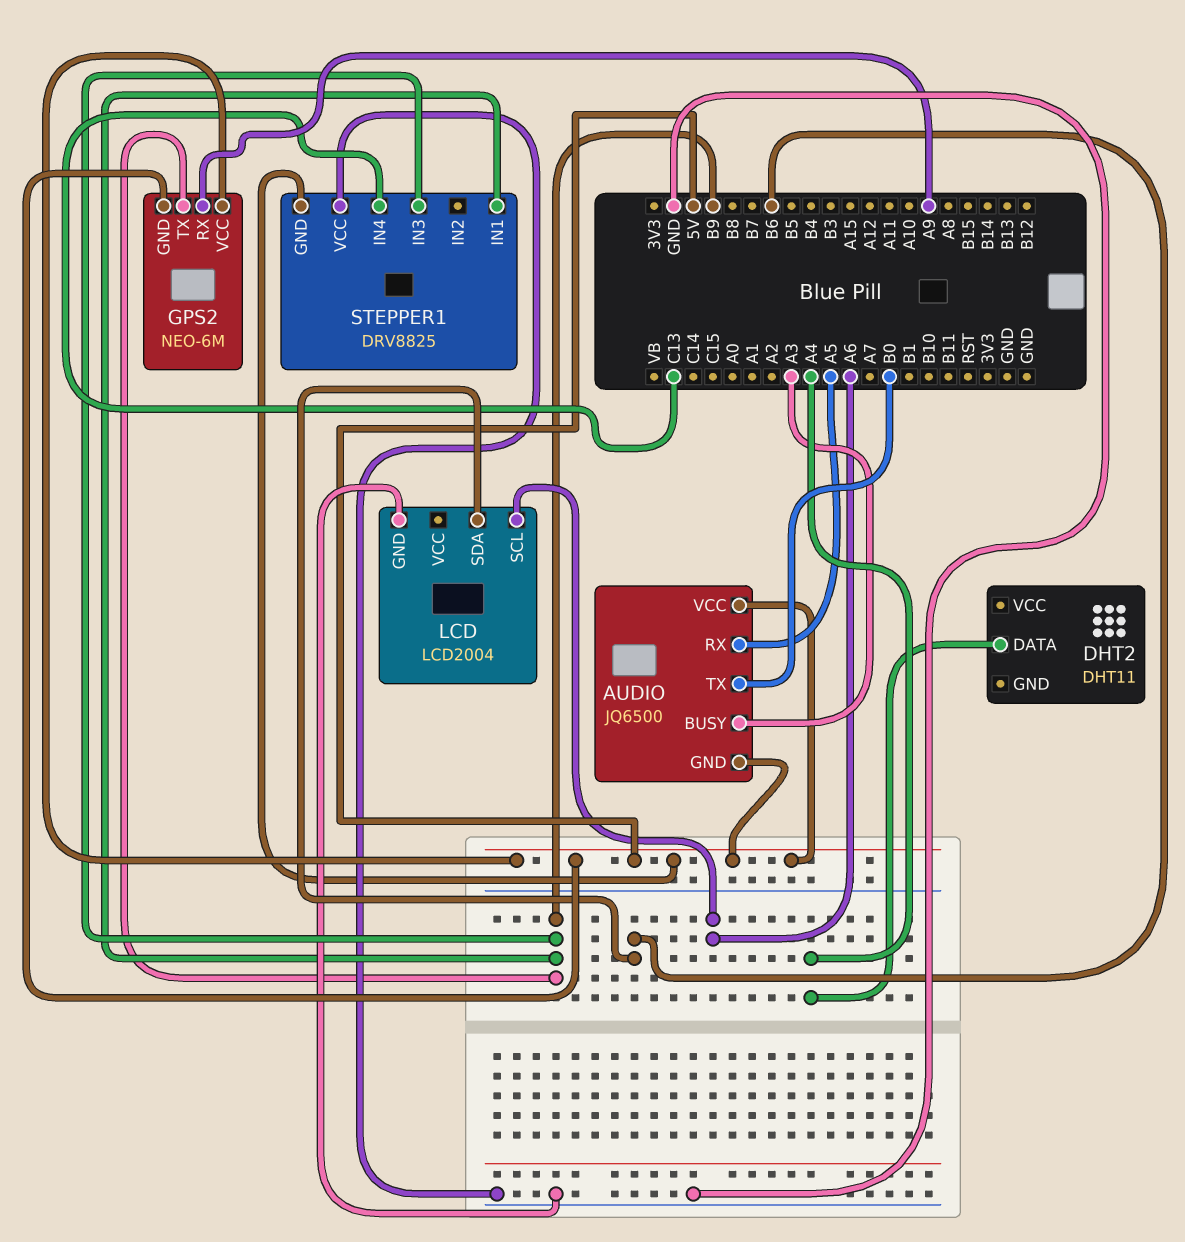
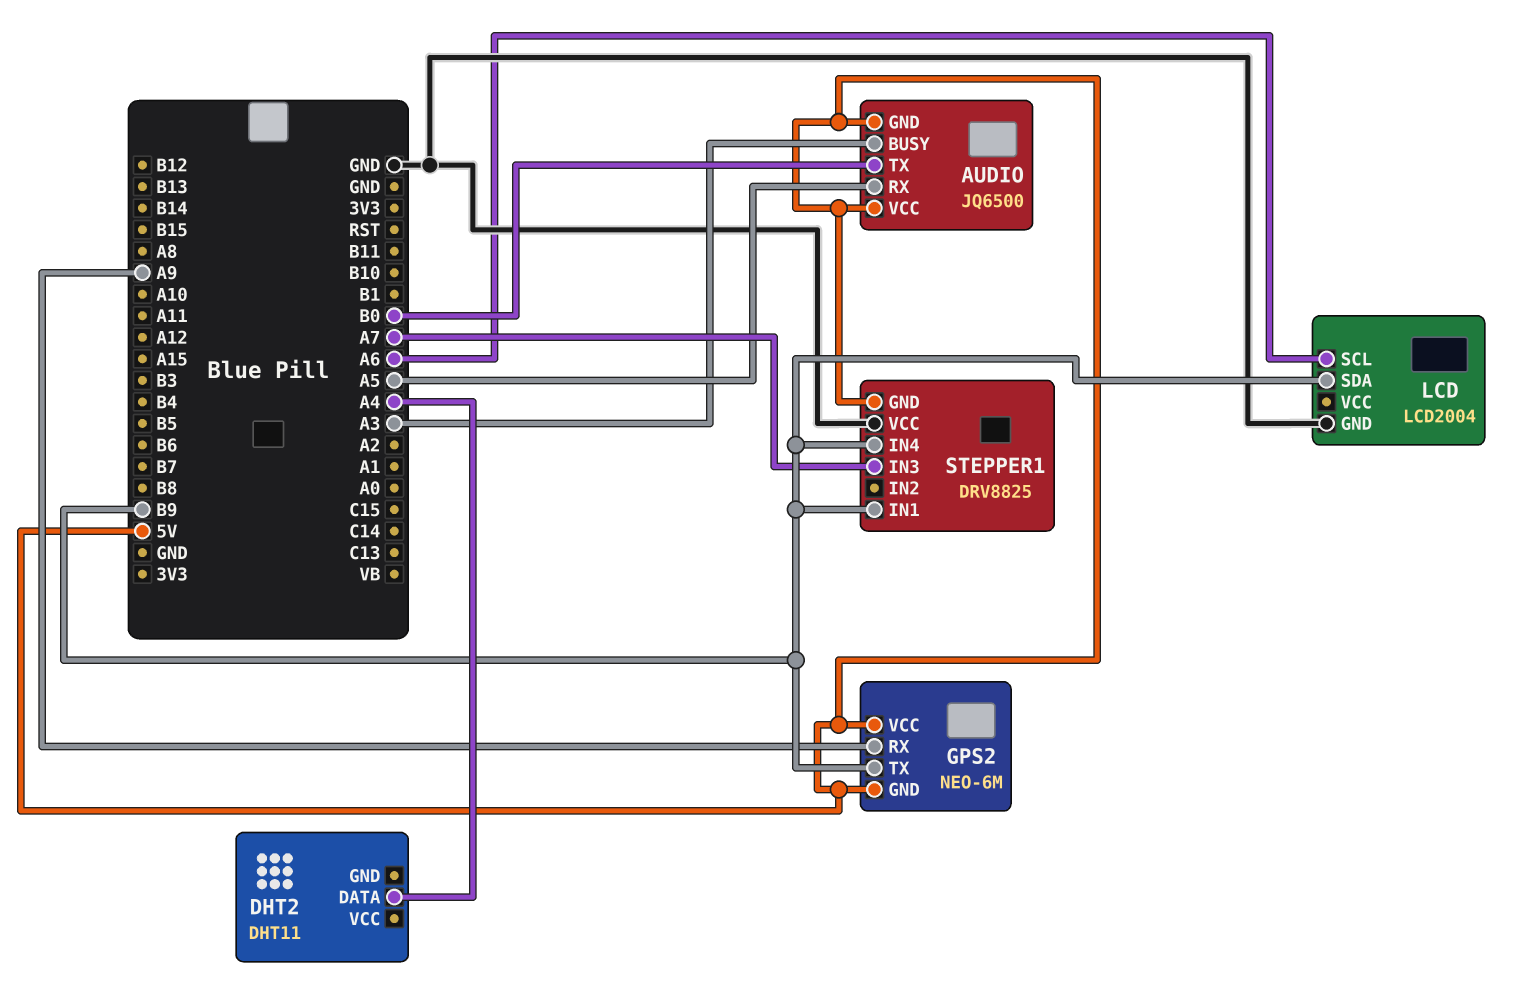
LCD pin SDA: B6 -> B9
STEPPER1 pin IN3: B9 -> A7
STEPPER1 pin IN4: C13 -> B9

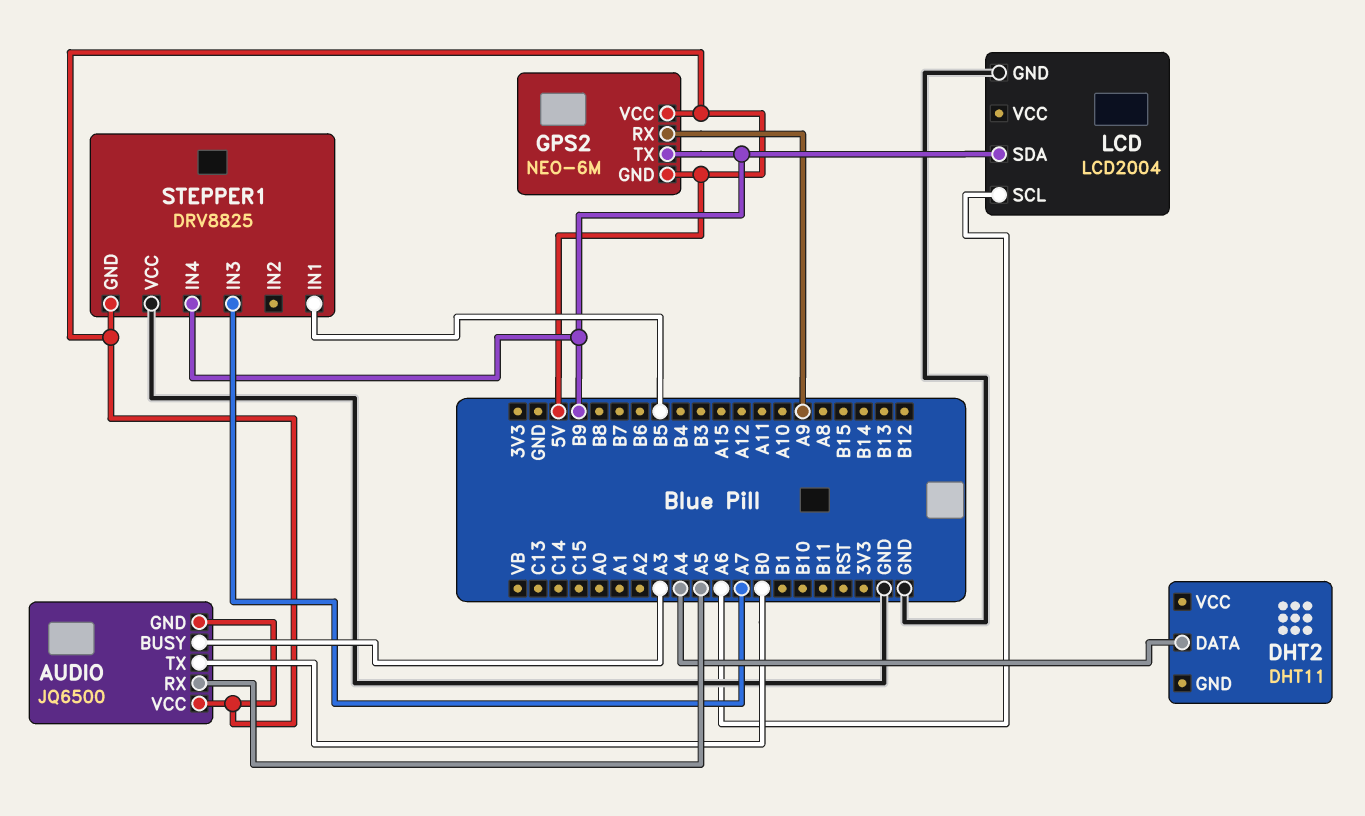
STEPPER1 pin IN1: B9 -> B5

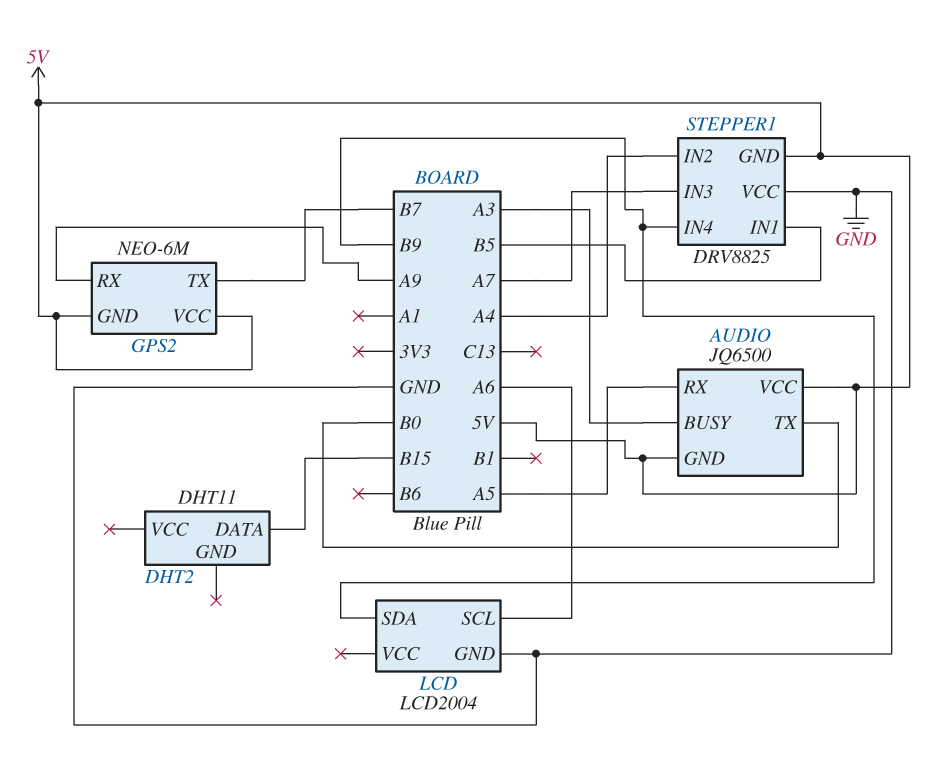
DHT2 pin DATA: A4 -> B15
GPS2 pin TX: B9 -> B7
STEPPER1 pin IN2: none -> A4

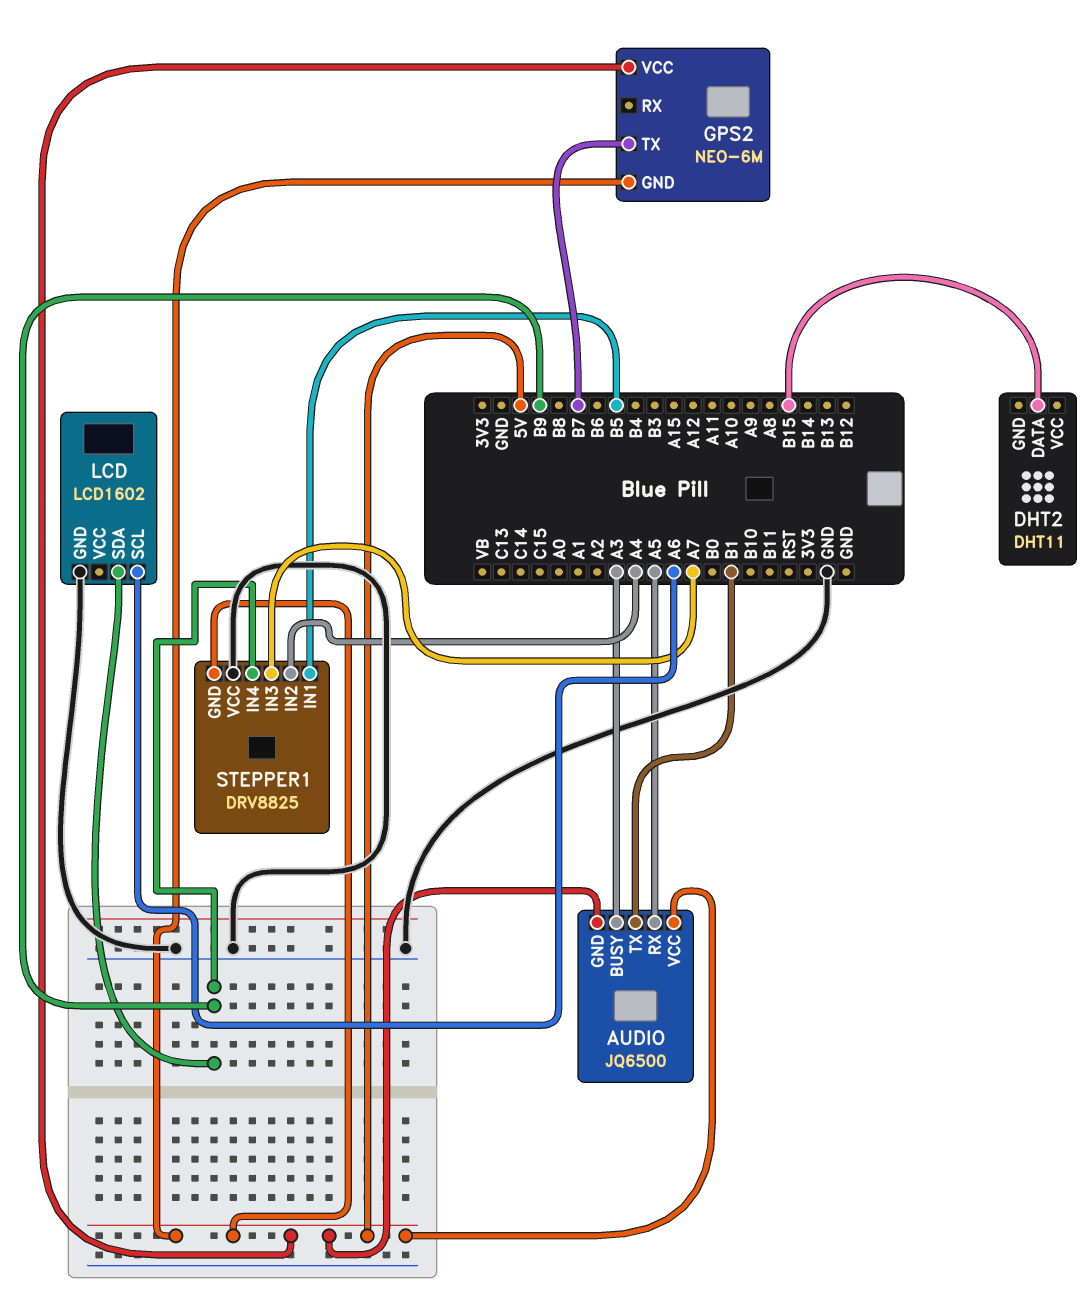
AUDIO pin TX: B0 -> B1
GPS2 pin RX: A9 -> none
LCD: LCD2004 -> LCD1602

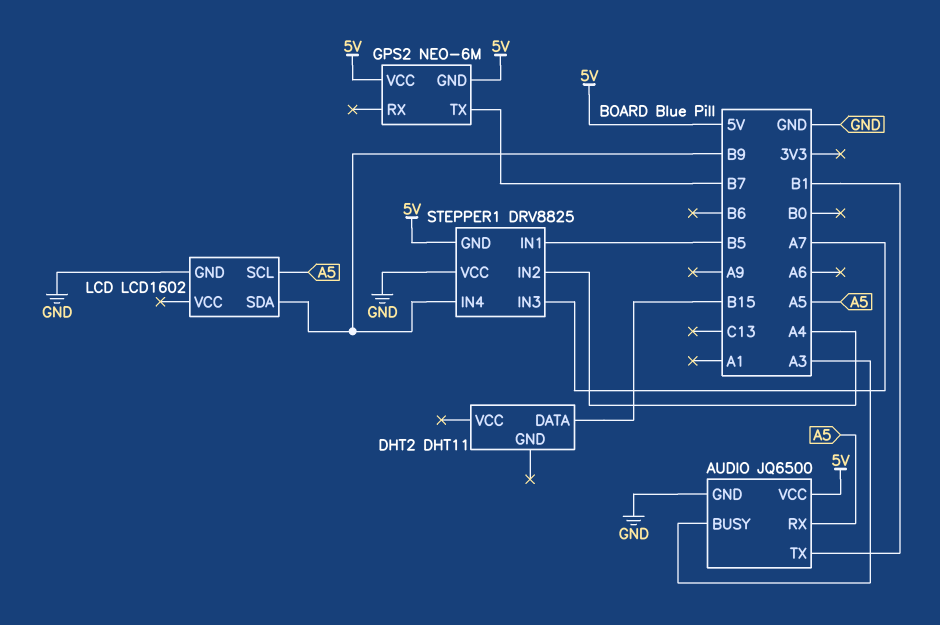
AUDIO pin GND: 5V -> GND
LCD pin SCL: A6 -> A5

